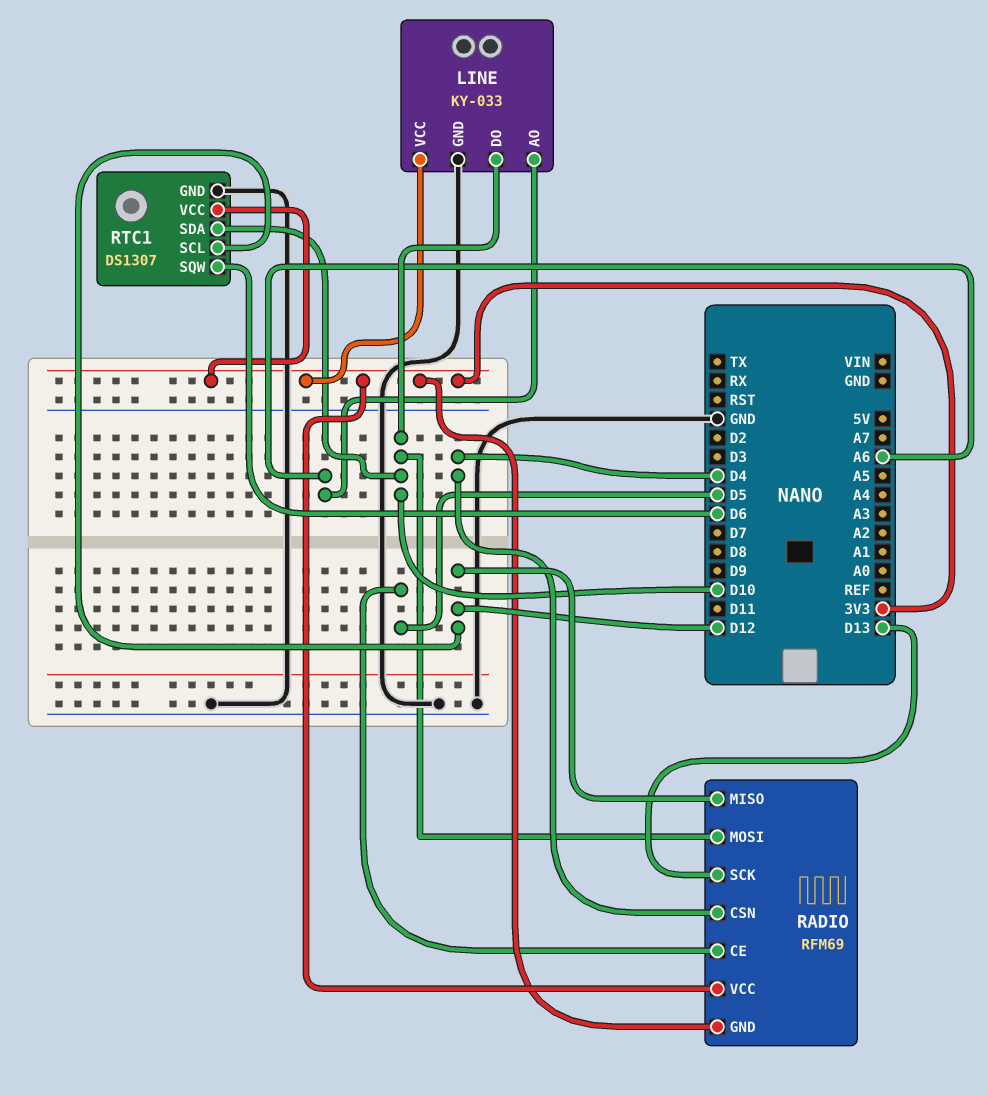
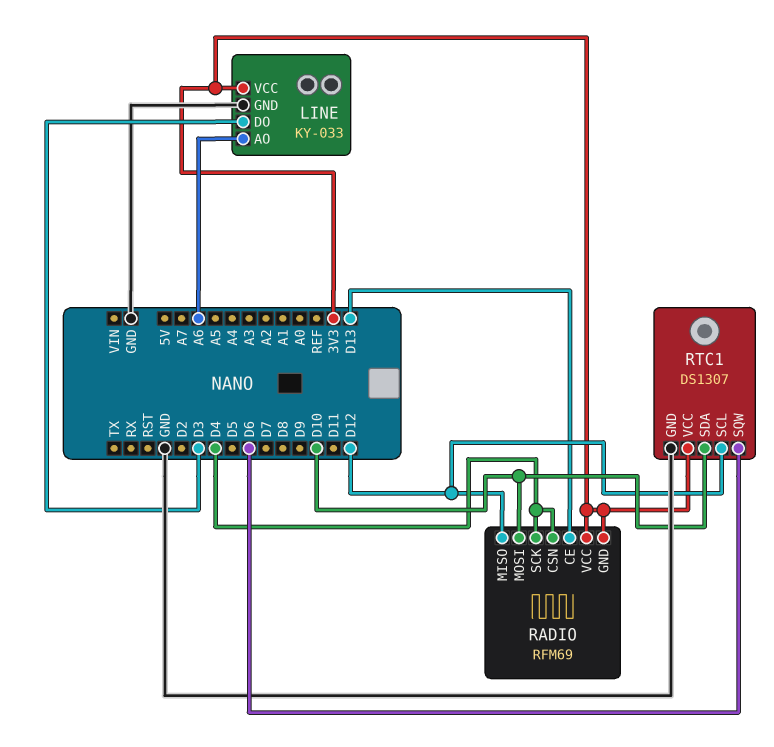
LINE pin DO: D10 -> D3
RADIO pin CE: D5 -> D13
RADIO pin SCK: D13 -> D4

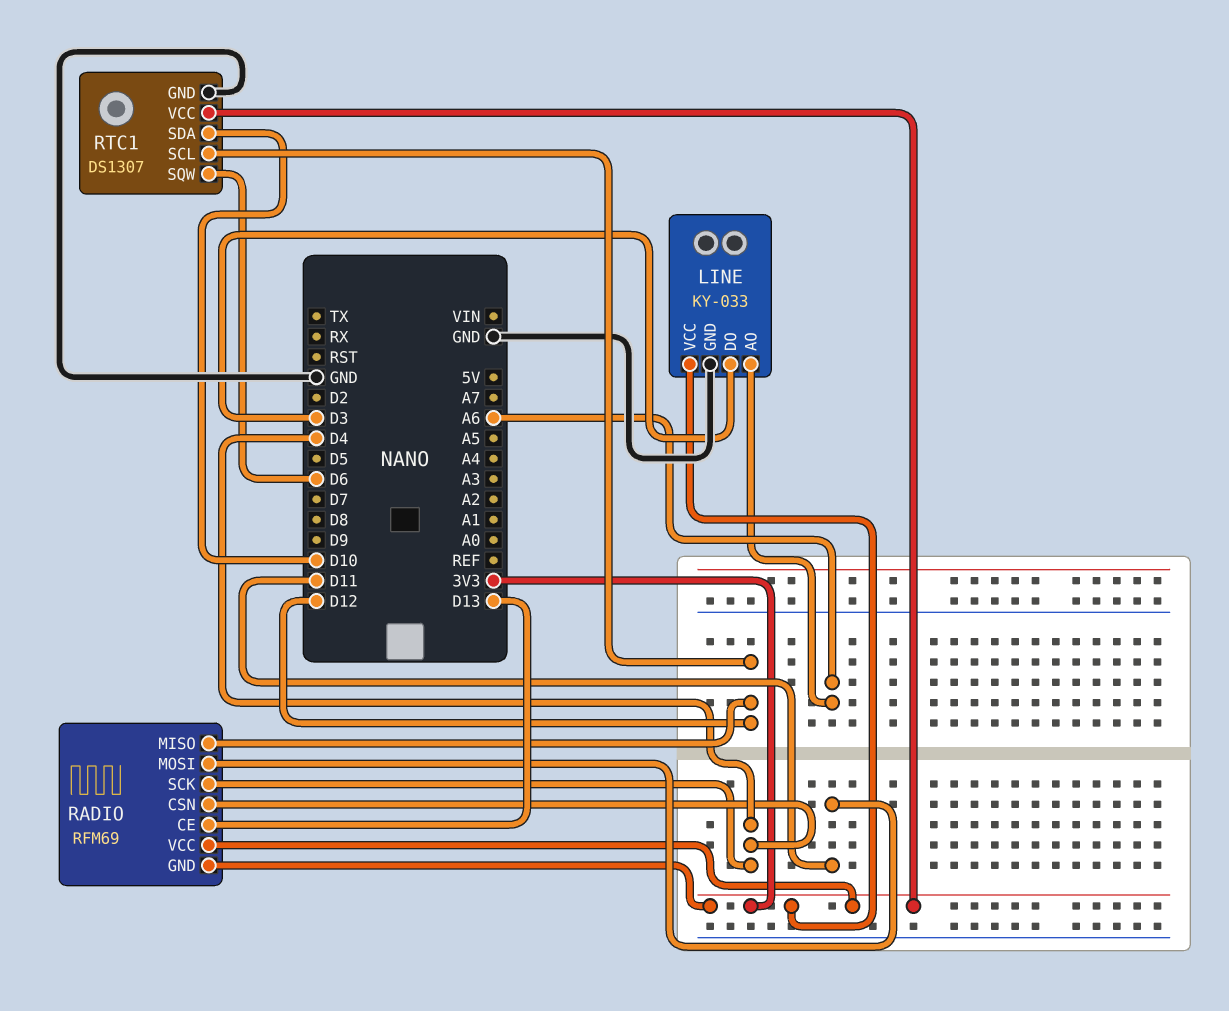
RADIO pin MOSI: D10 -> D11

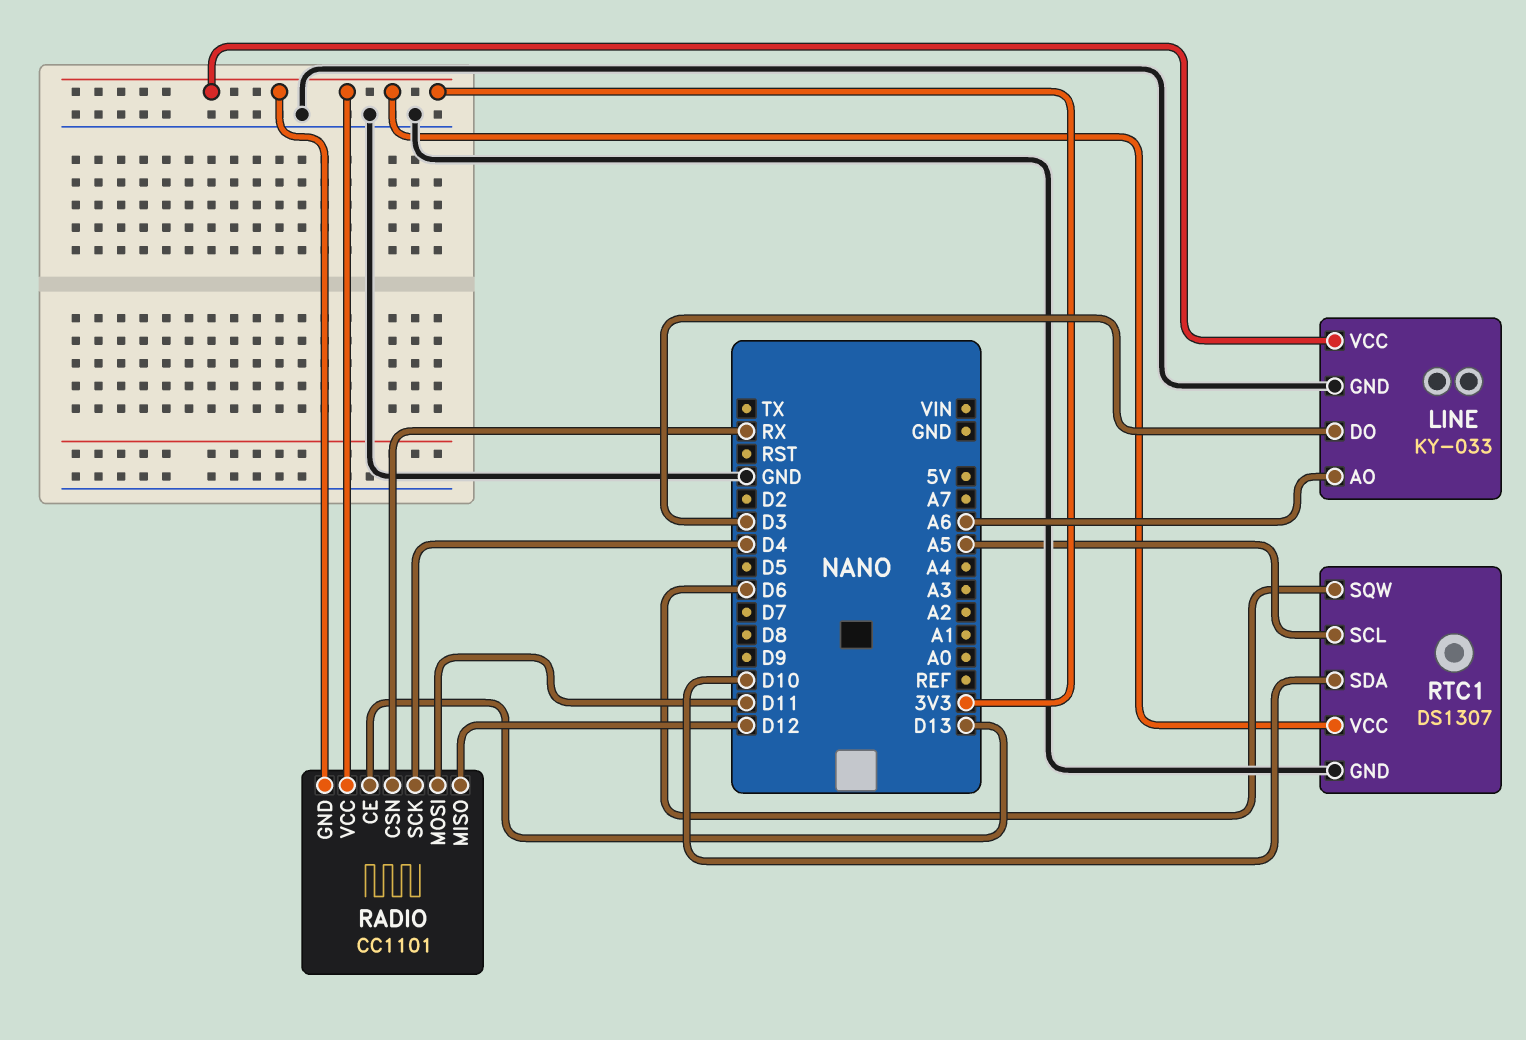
RADIO: RFM69 -> CC1101
RADIO pin CSN: D4 -> RX
RTC1 pin SCL: D12 -> A5

